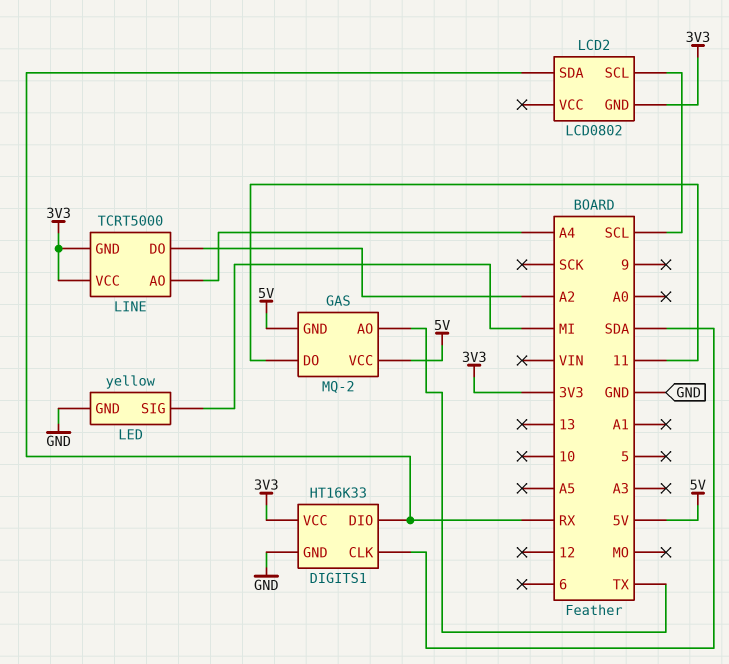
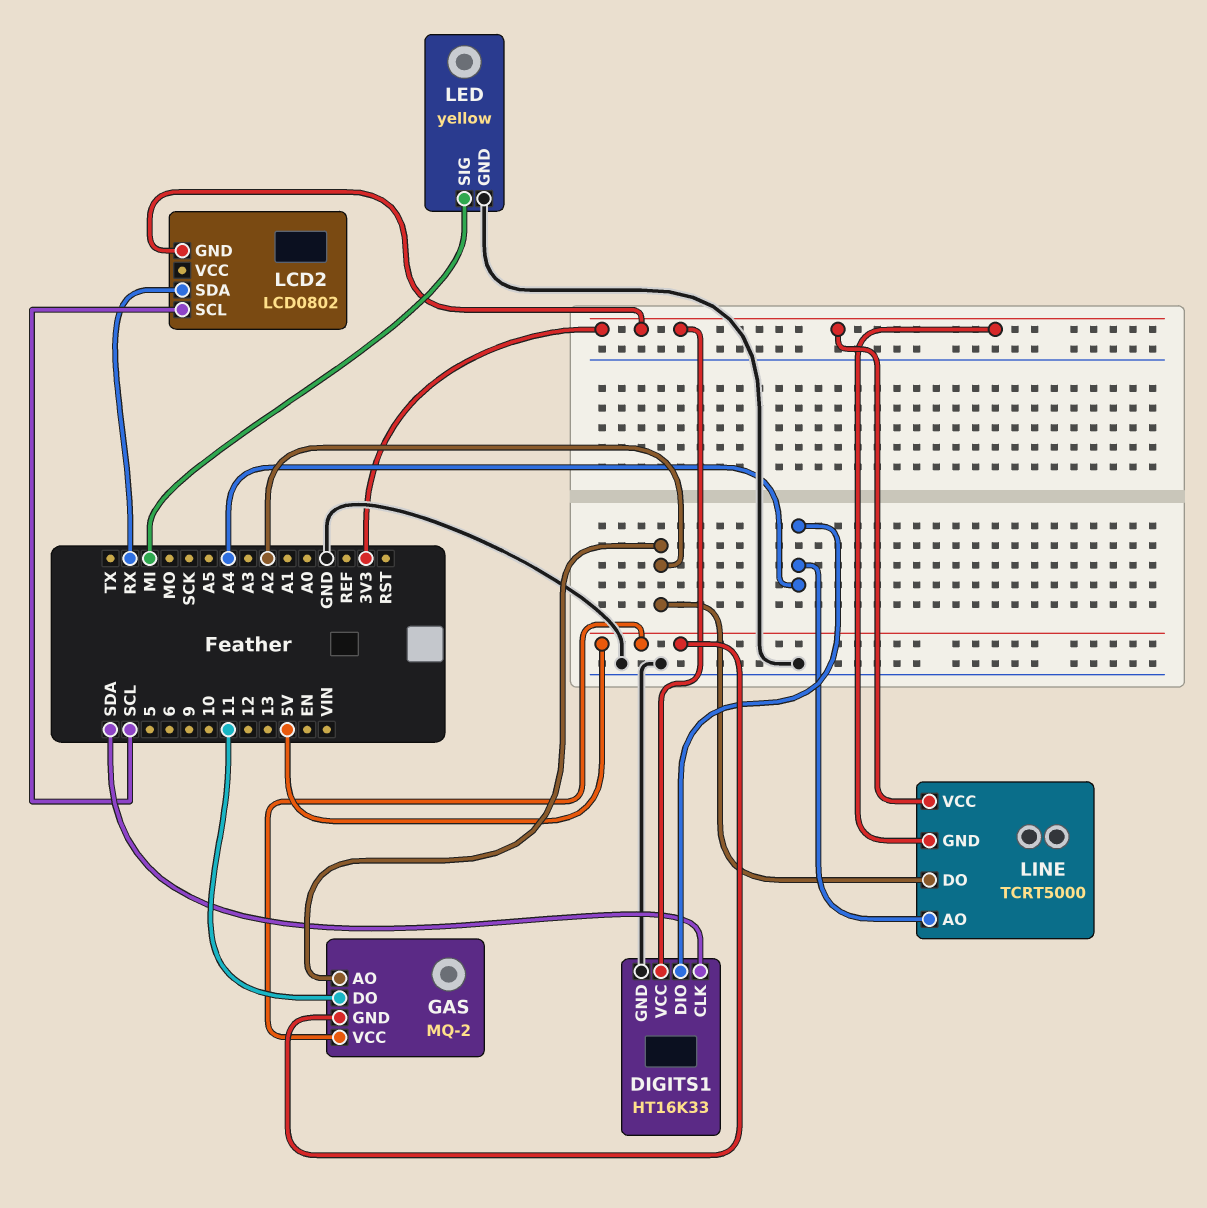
DIGITS1 pin DIO: RX -> A4
GAS pin AO: TX -> A2

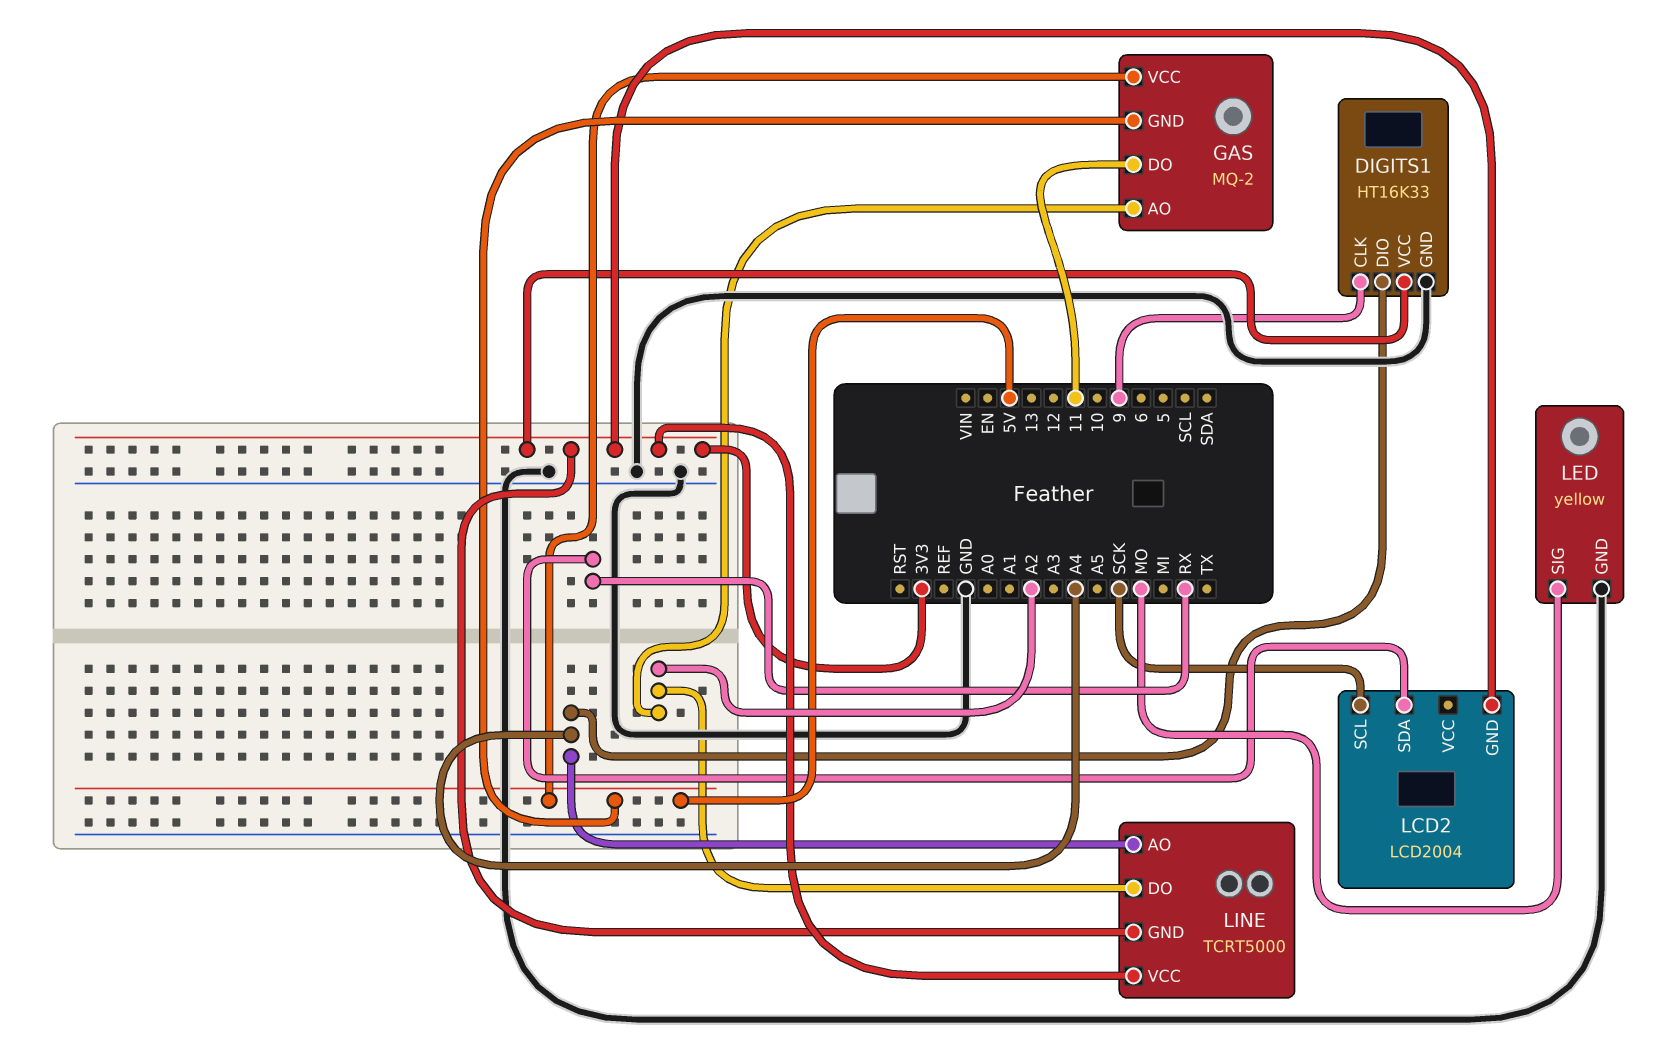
DIGITS1 pin CLK: SDA -> 9
LCD2: LCD0802 -> LCD2004
LCD2 pin SCL: SCL -> SCK
LED pin SIG: MI -> MO

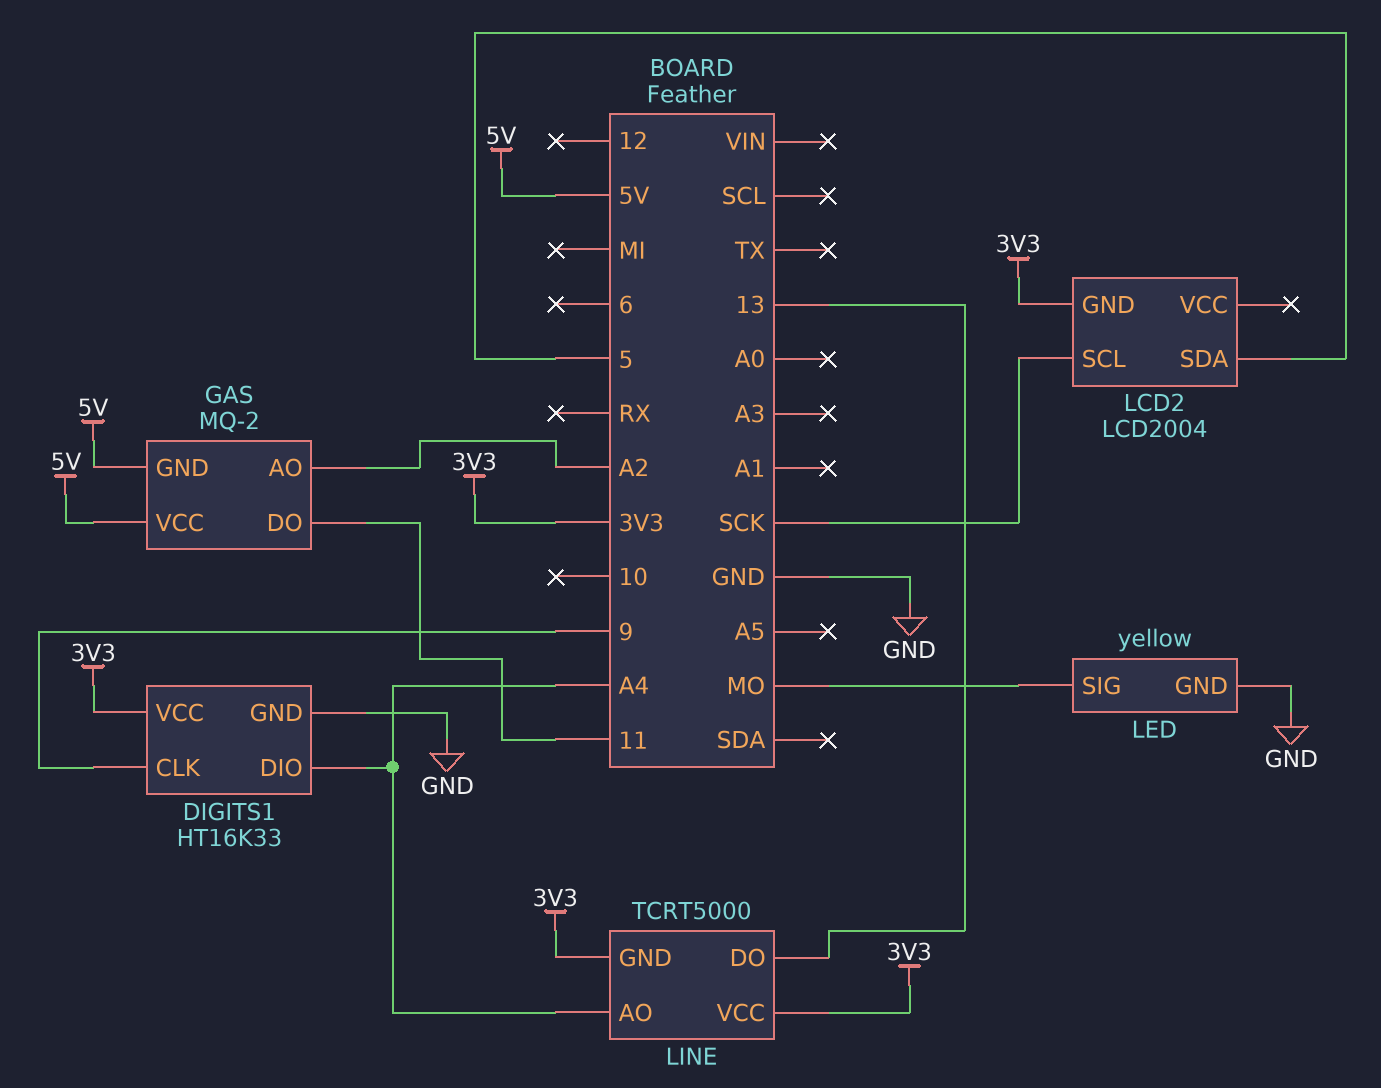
LCD2 pin SDA: RX -> 5
LINE pin DO: A2 -> 13

